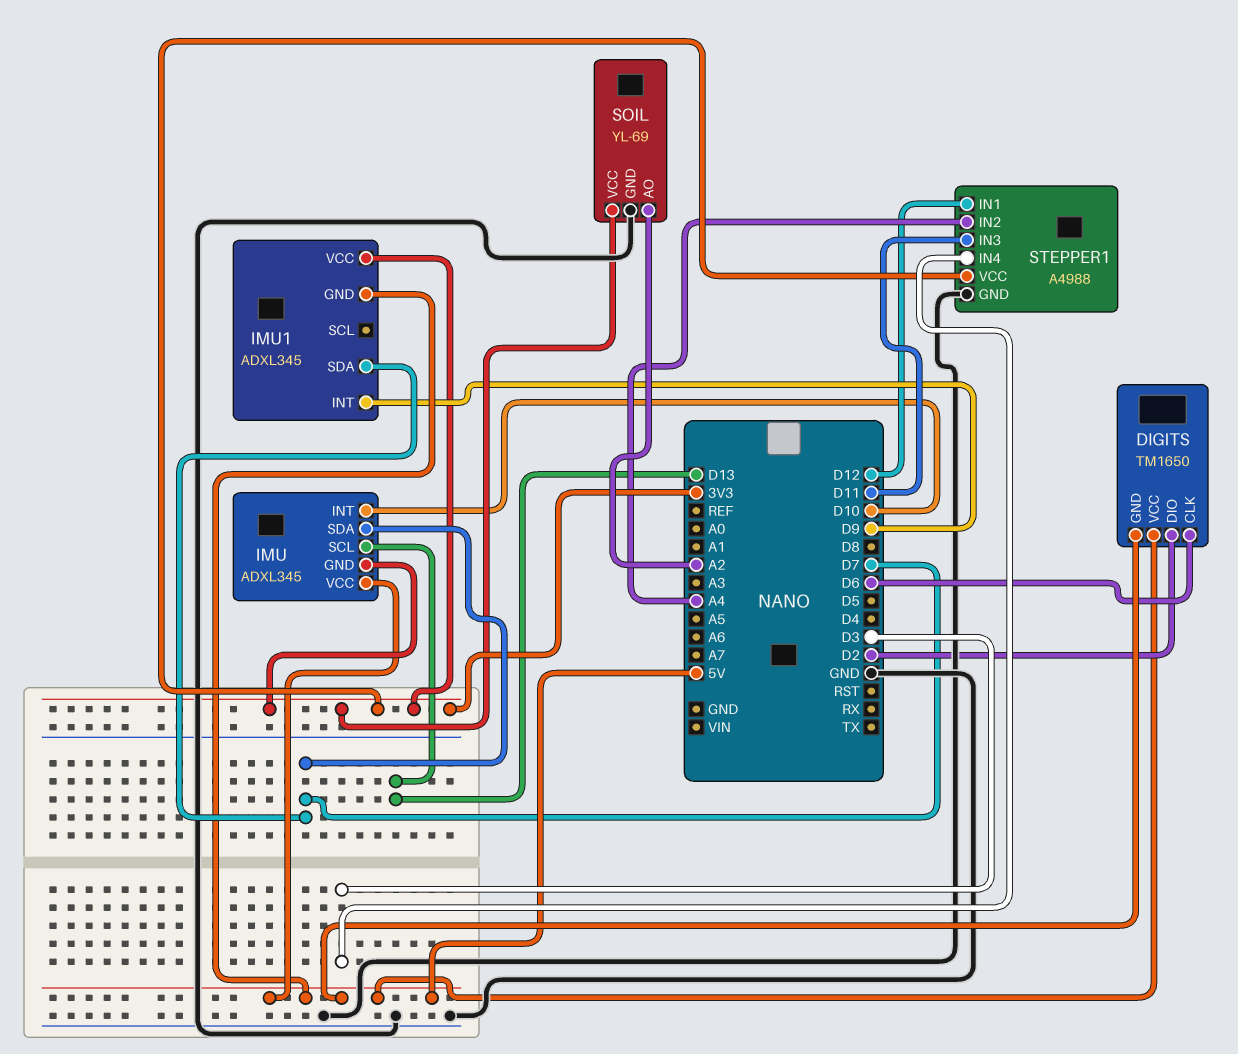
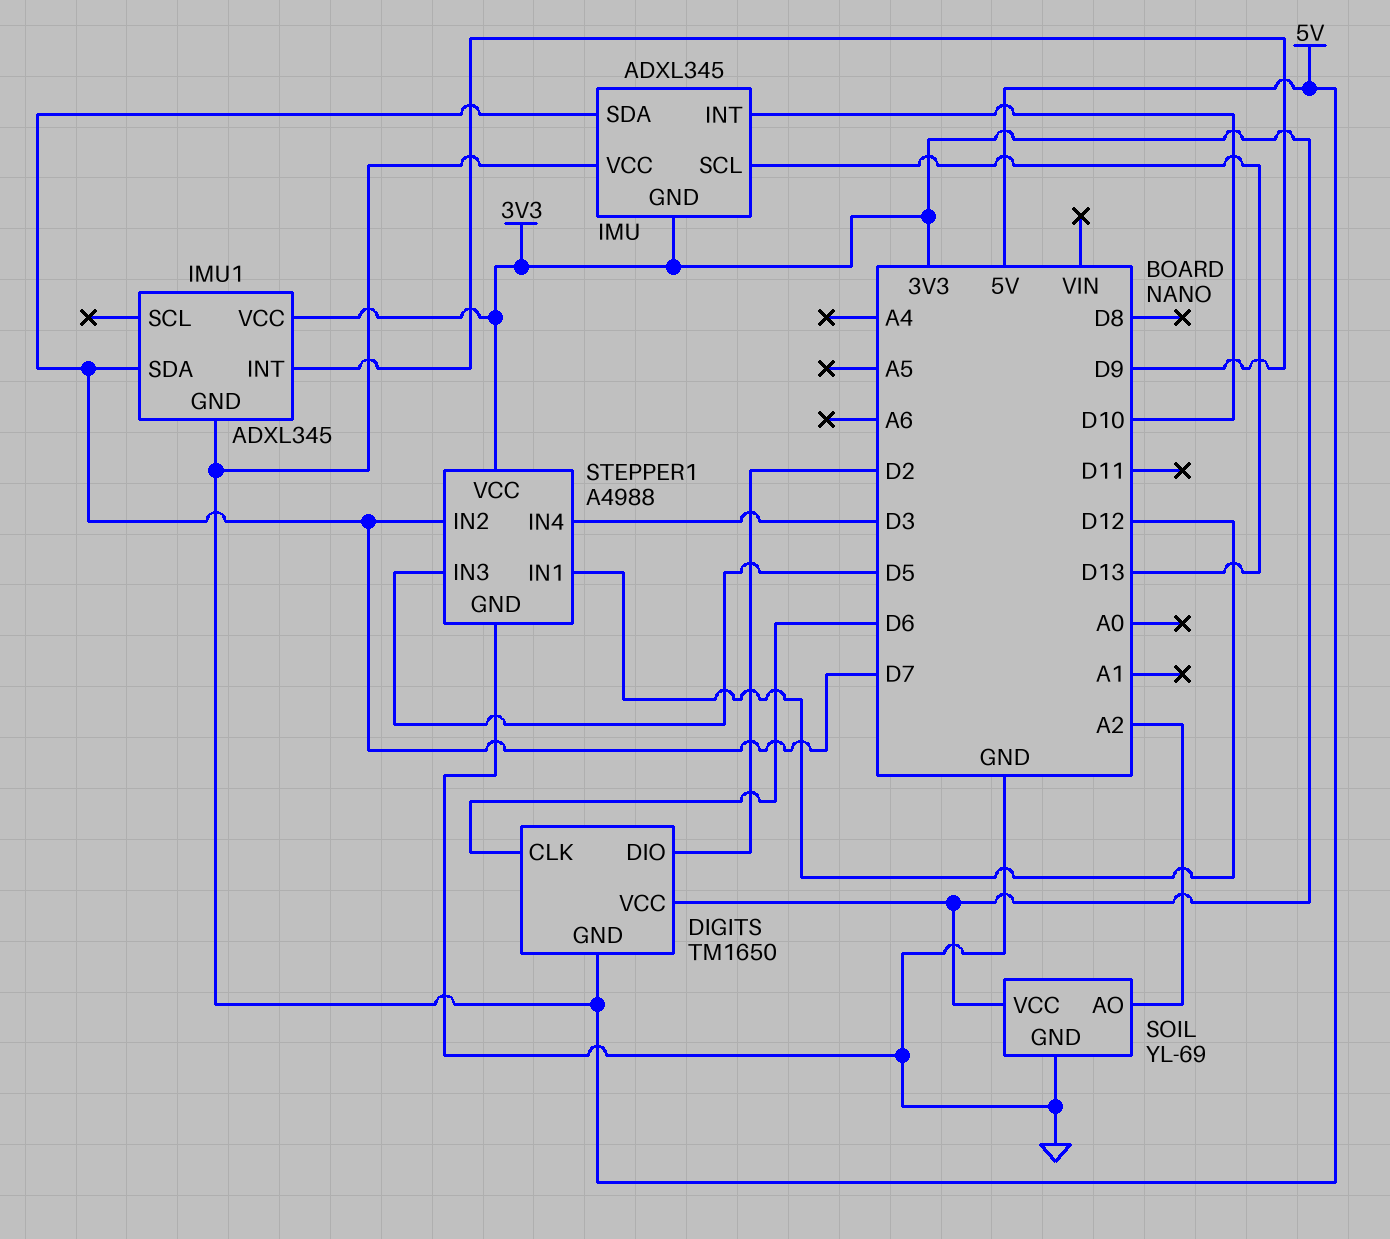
DIGITS pin VCC: 5V -> 3V3
STEPPER1 pin IN2: A4 -> D7
STEPPER1 pin IN3: D11 -> D5

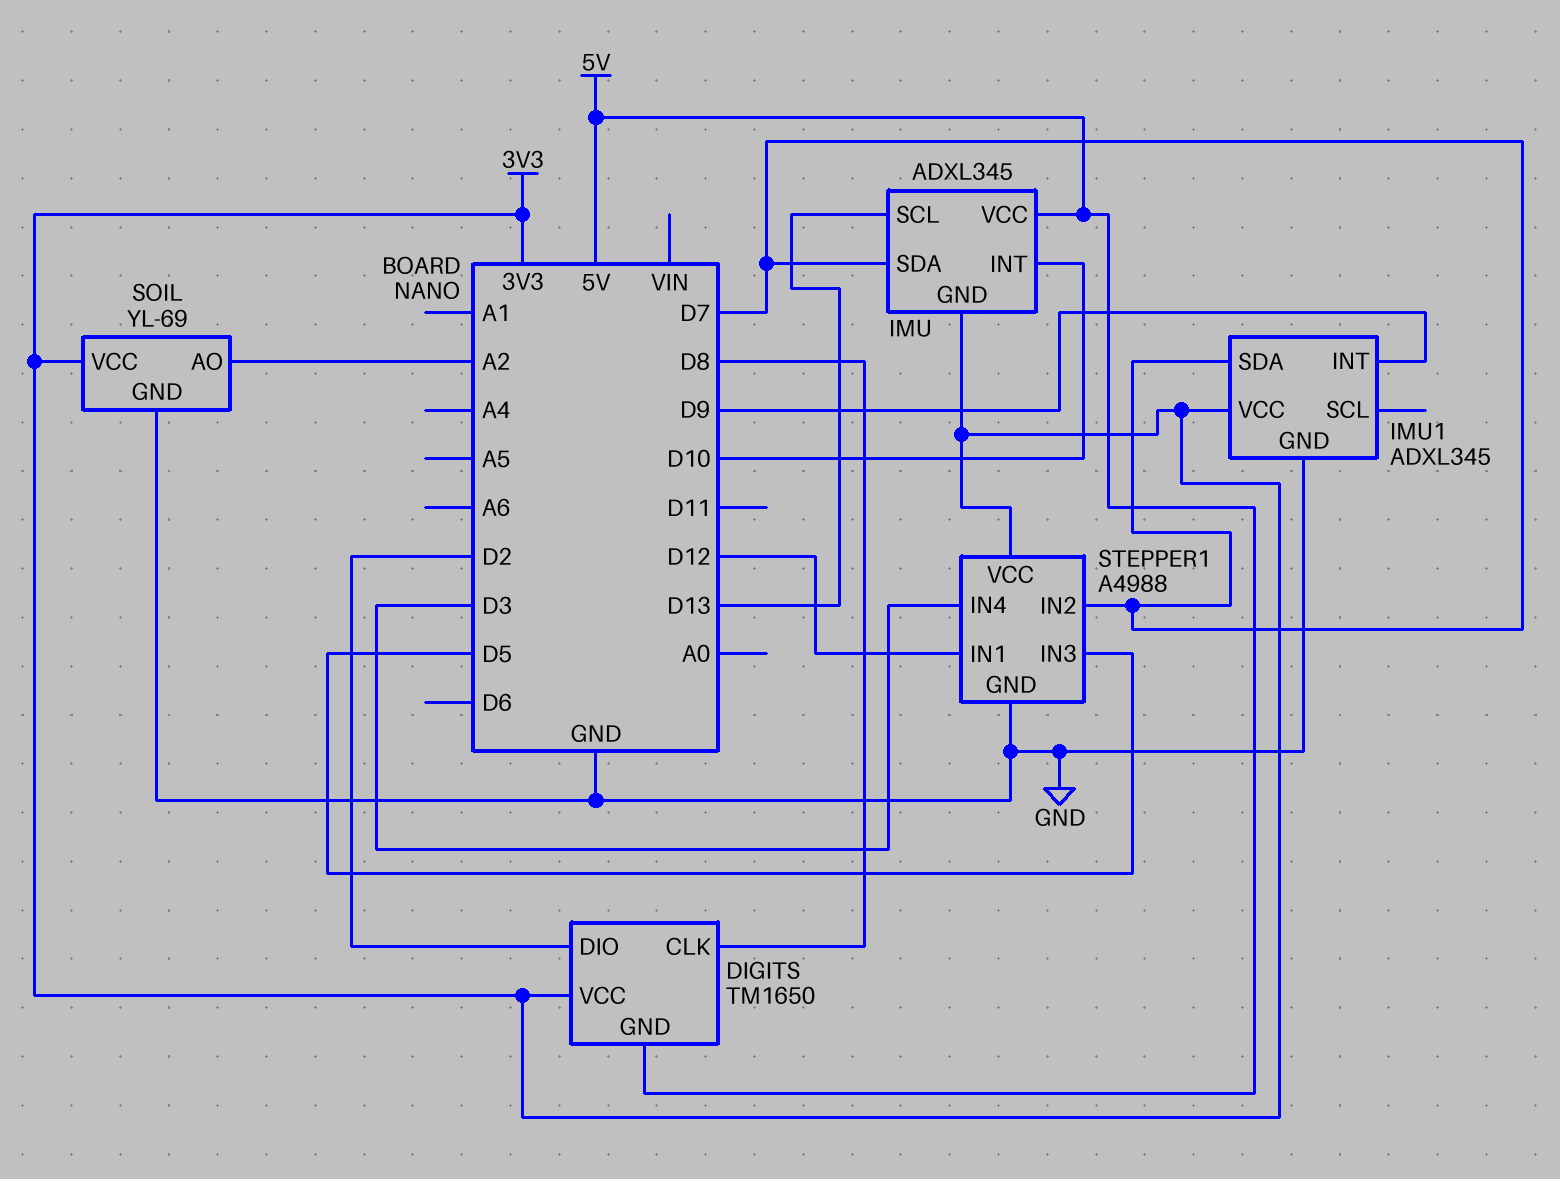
DIGITS pin CLK: D6 -> D8
IMU1 pin GND: 5V -> GND

